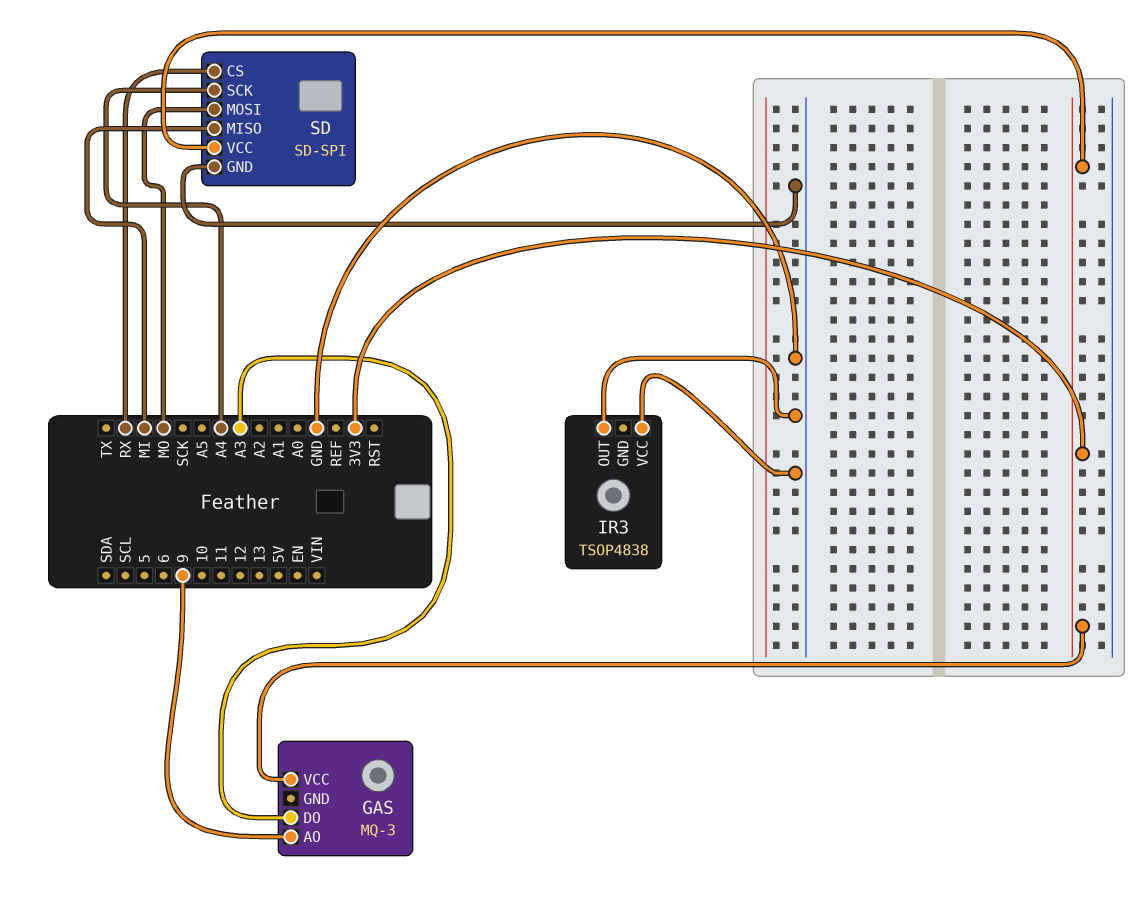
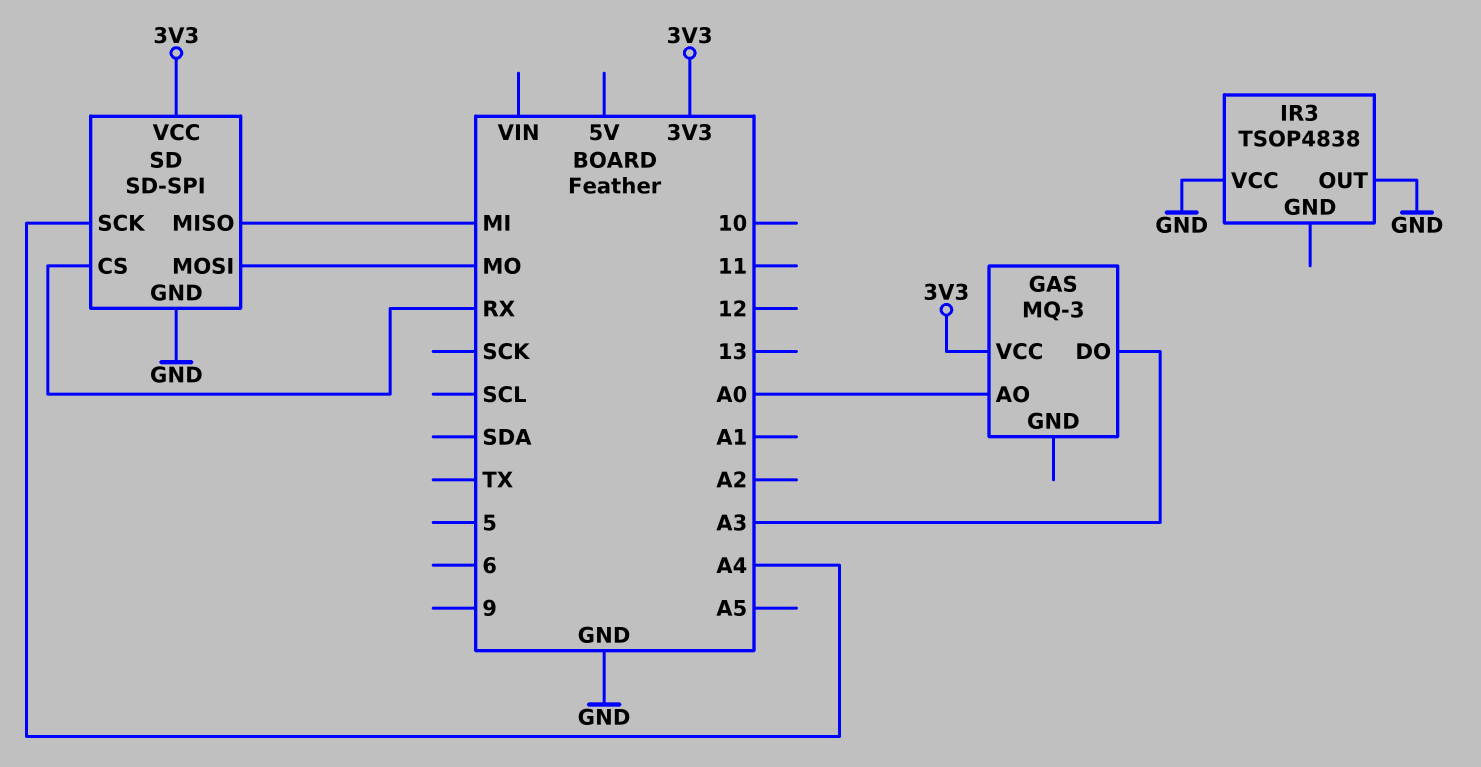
GAS pin AO: 9 -> A0

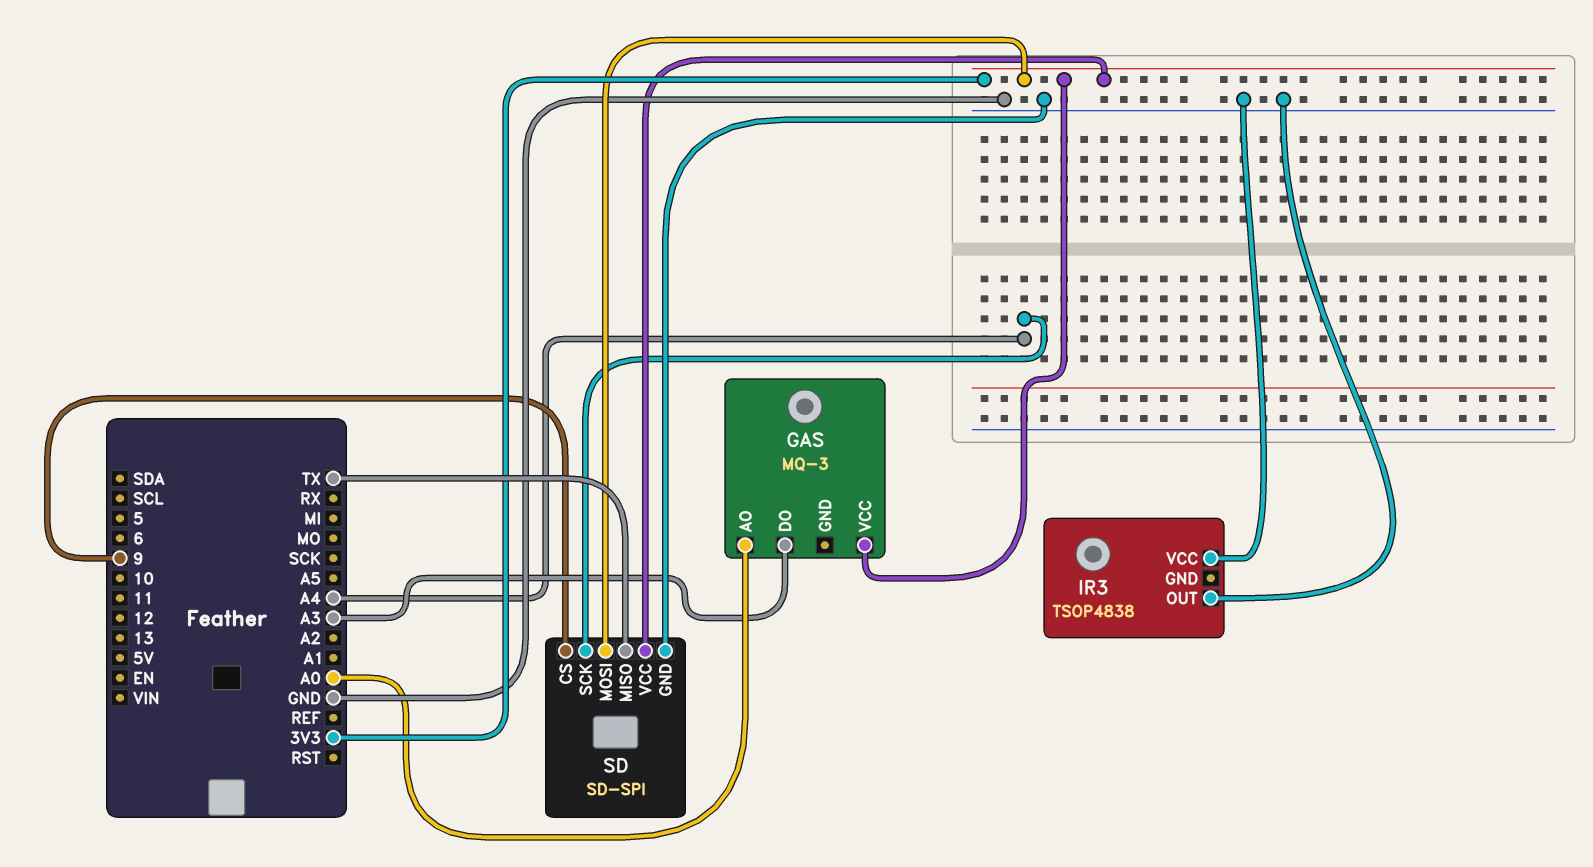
SD pin CS: RX -> 9
SD pin MISO: MI -> TX
SD pin MOSI: MO -> 3V3

